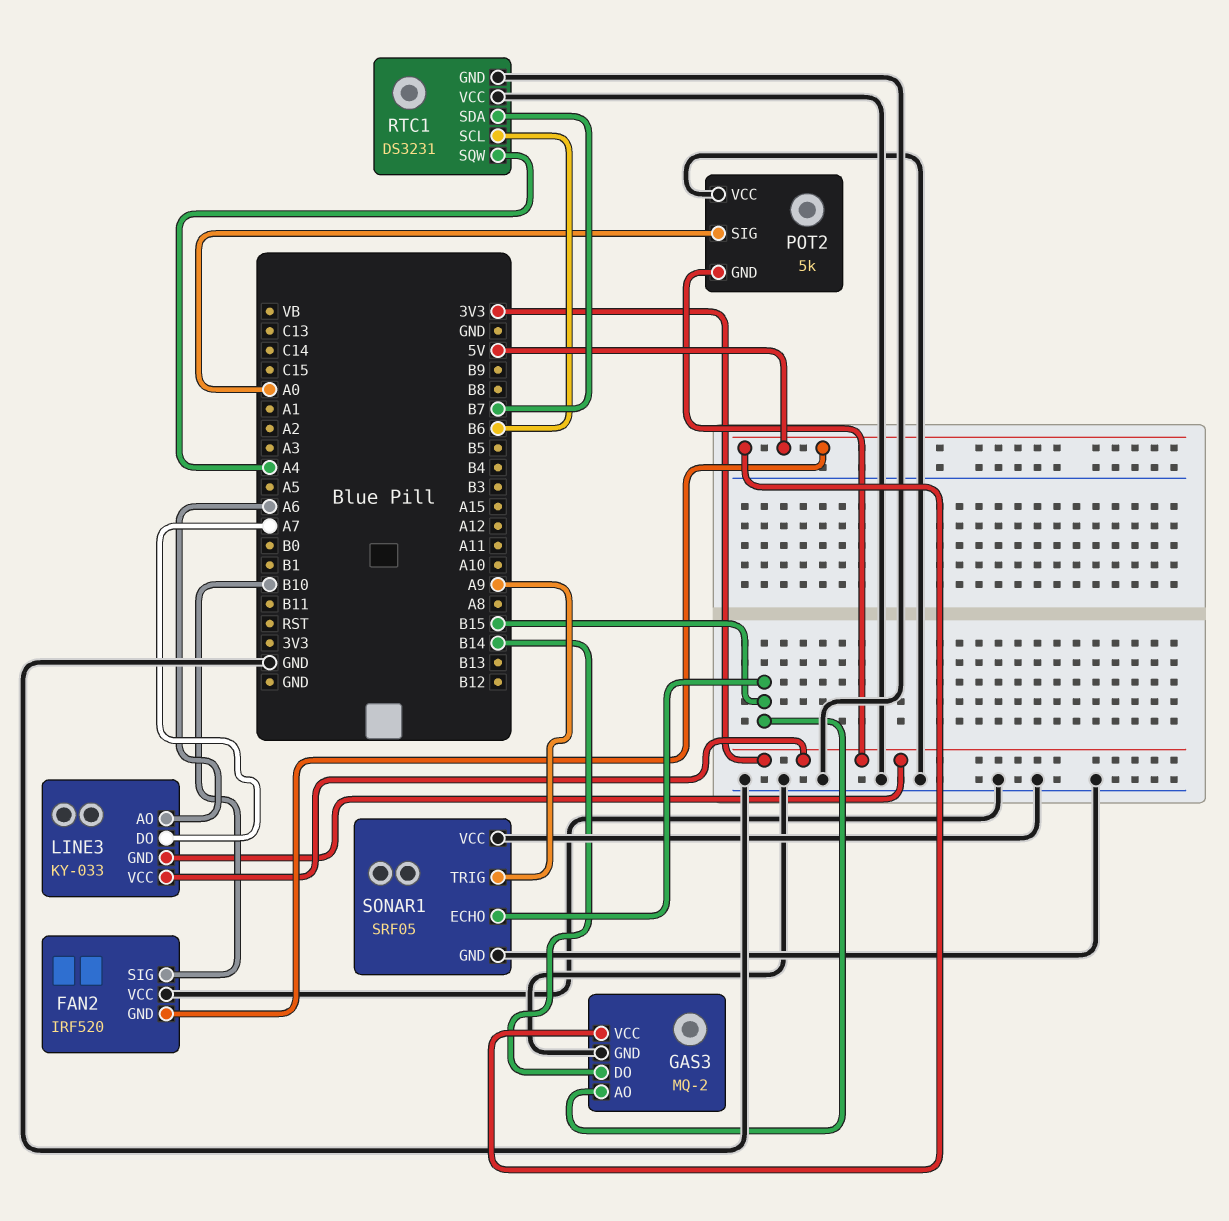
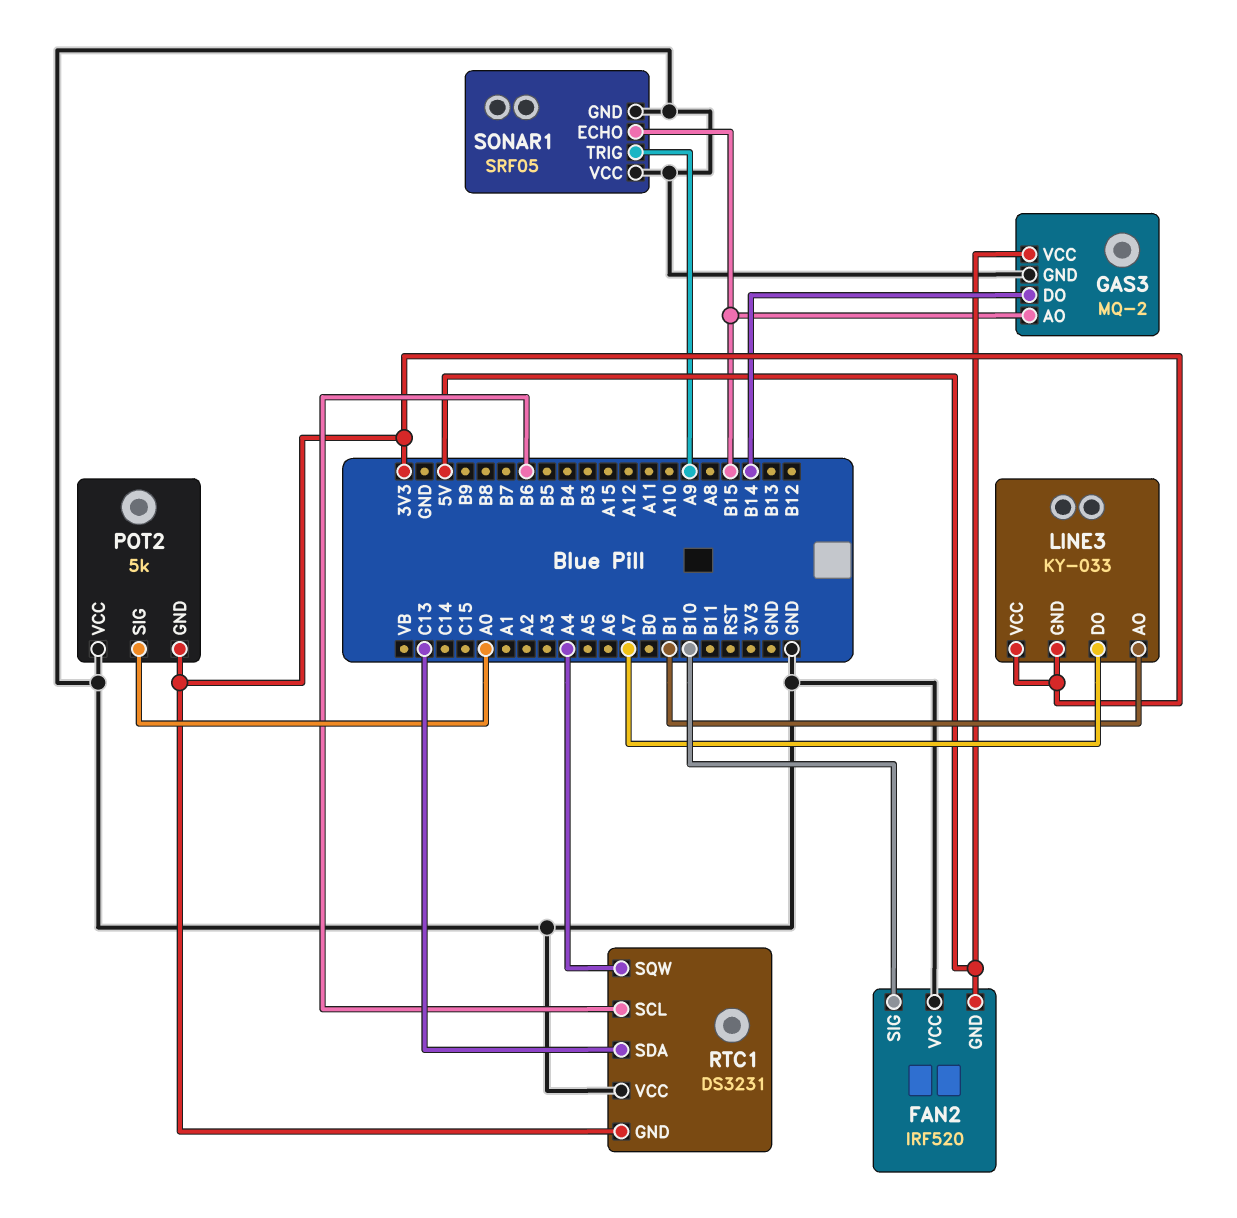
LINE3 pin AO: A6 -> B1
RTC1 pin GND: GND -> 3V3
RTC1 pin SDA: B7 -> C13

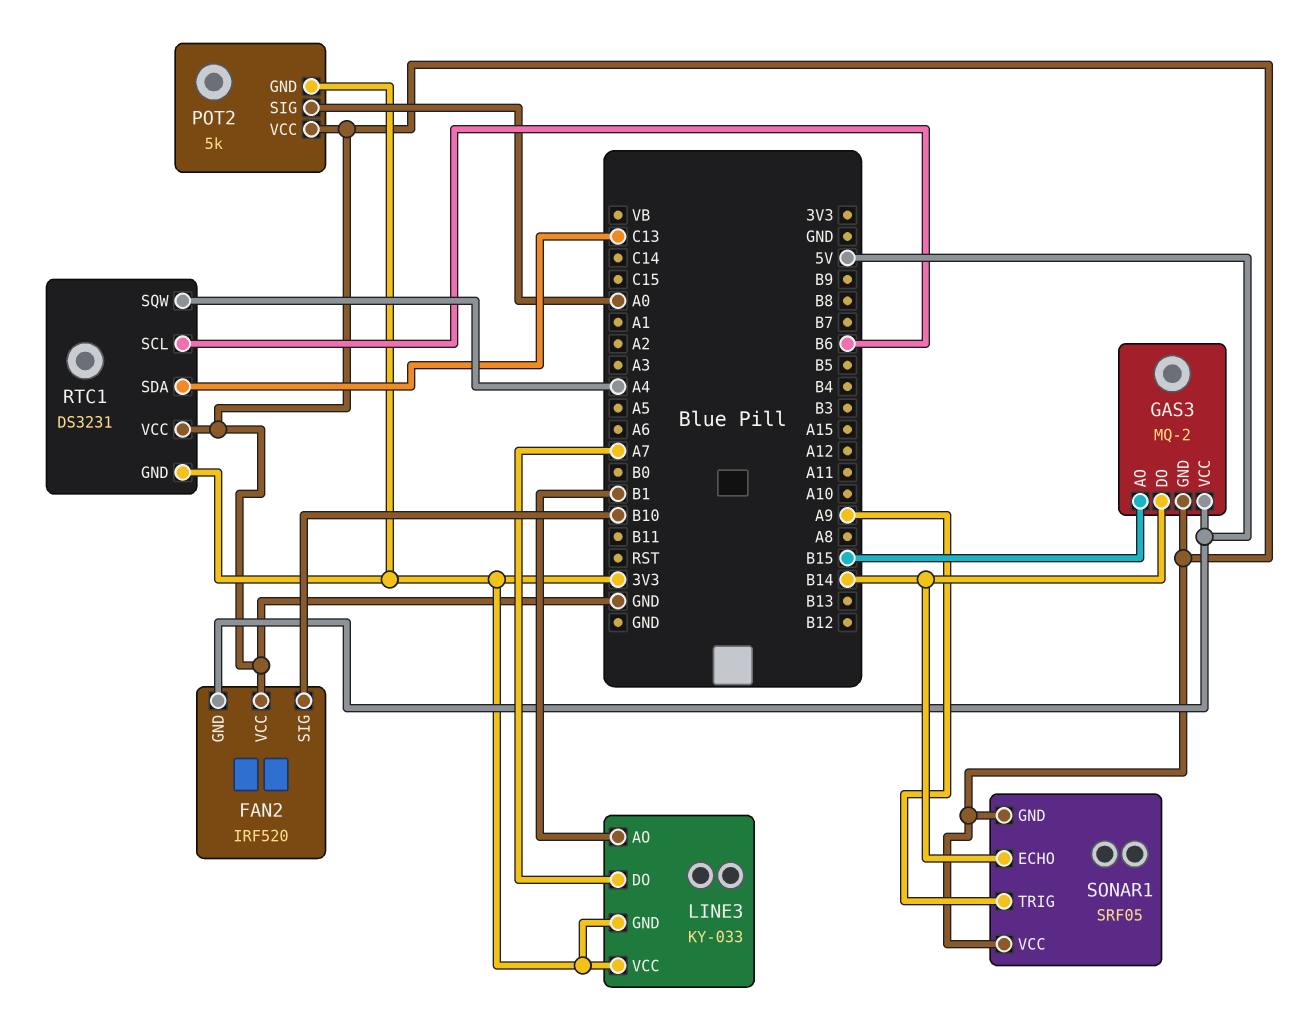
SONAR1 pin ECHO: B15 -> B14

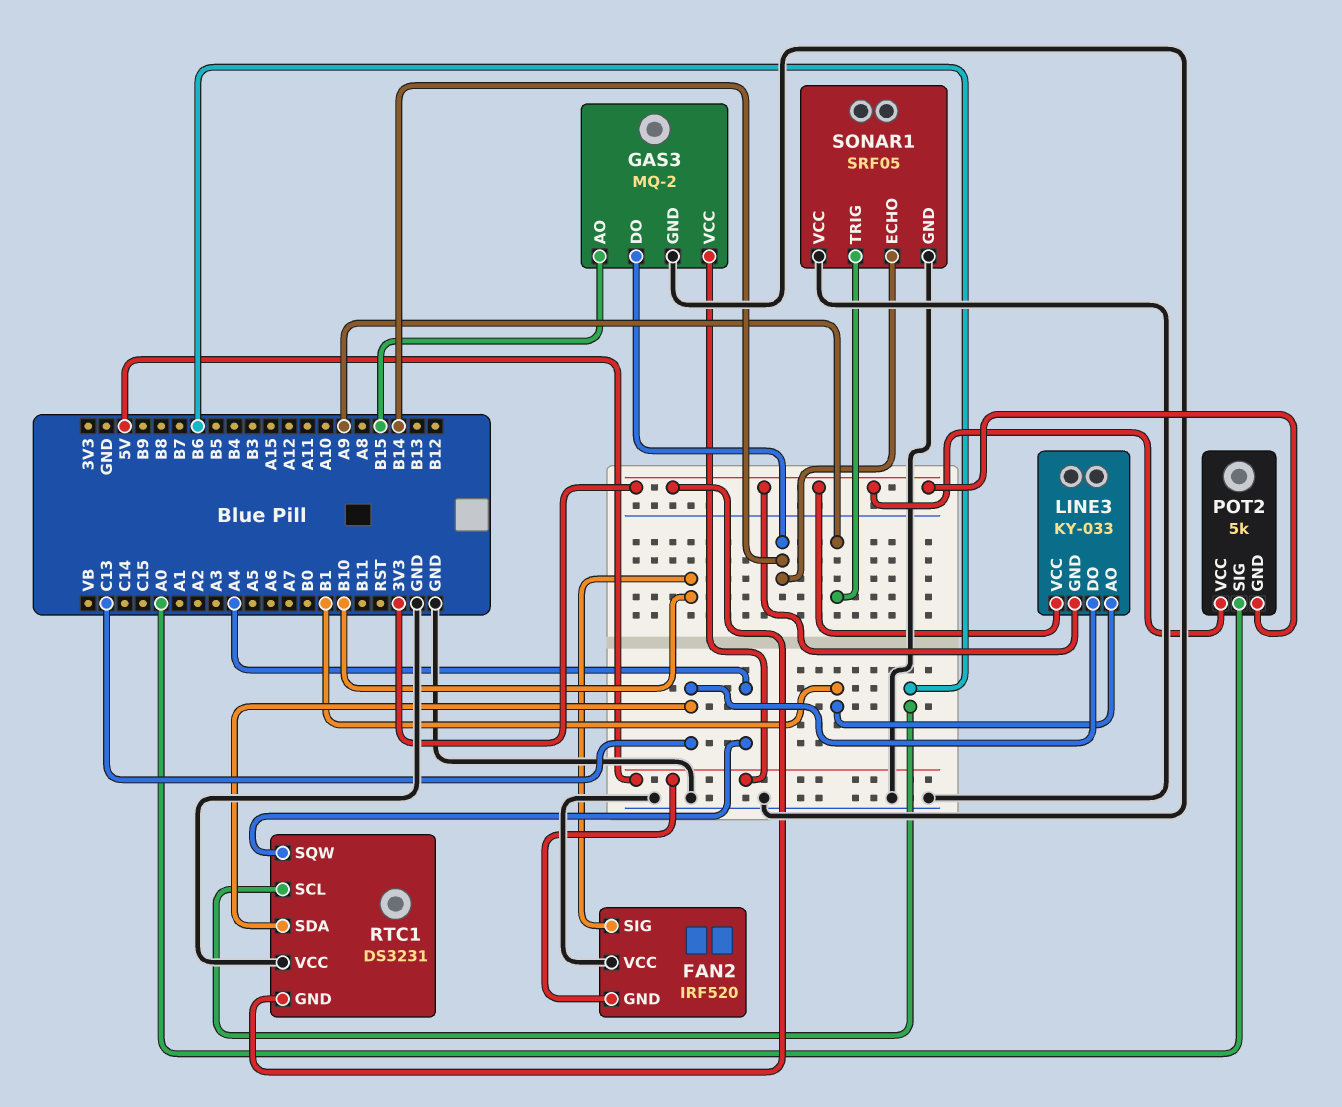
LINE3 pin DO: A7 -> C13
POT2 pin VCC: GND -> 3V3

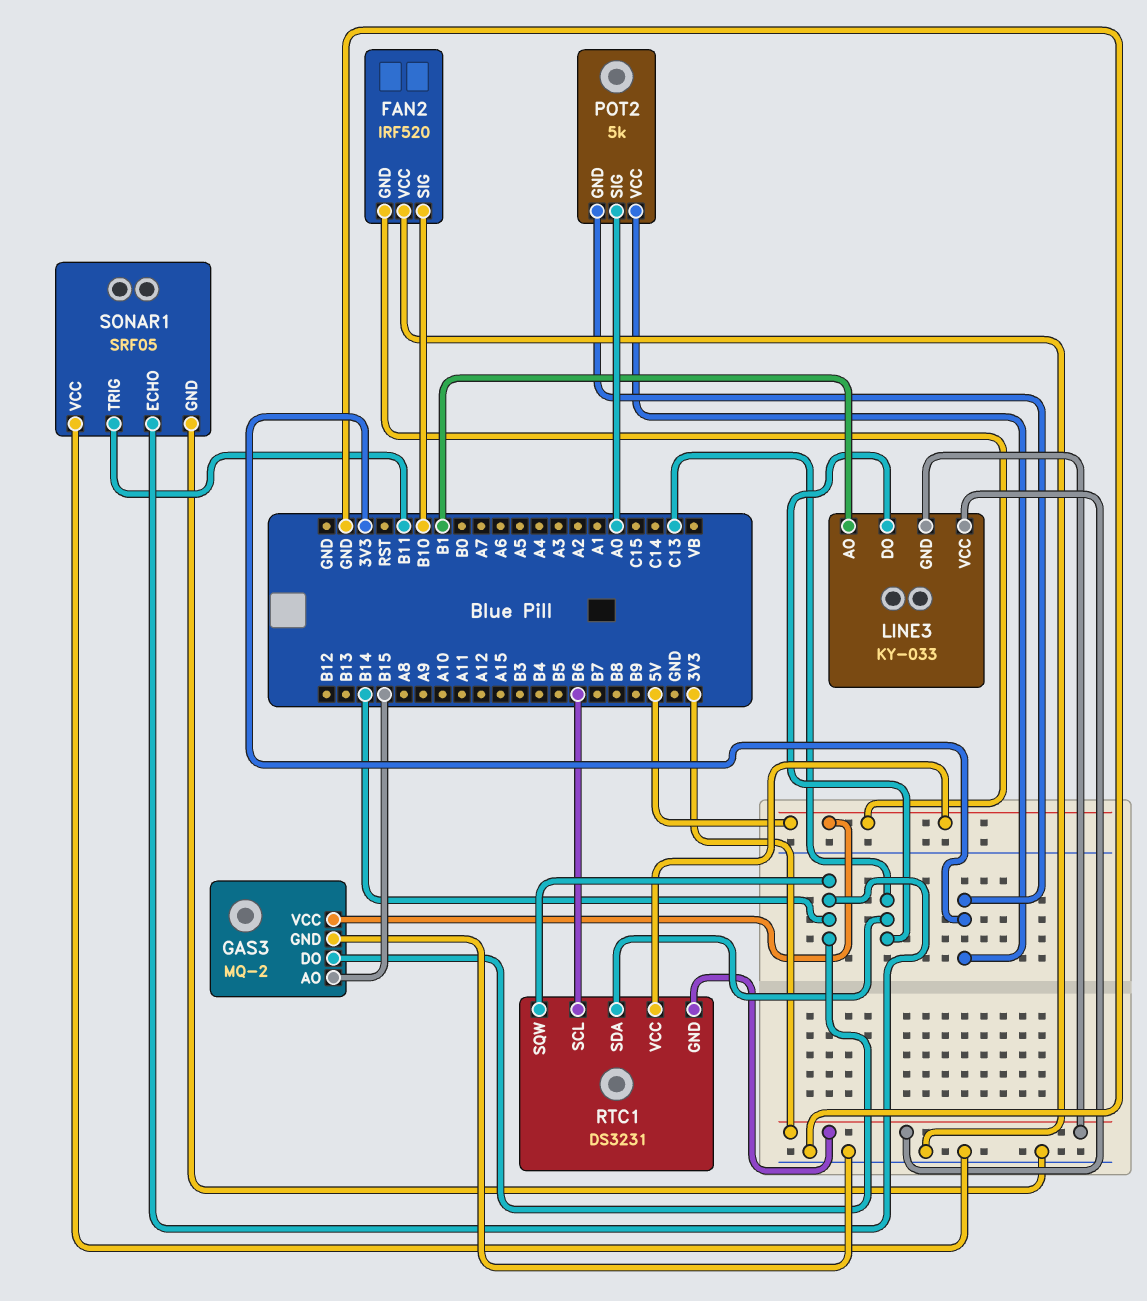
RTC1 pin SQW: A4 -> B14
RTC1 pin VCC: GND -> 5V
SONAR1 pin TRIG: A9 -> B11

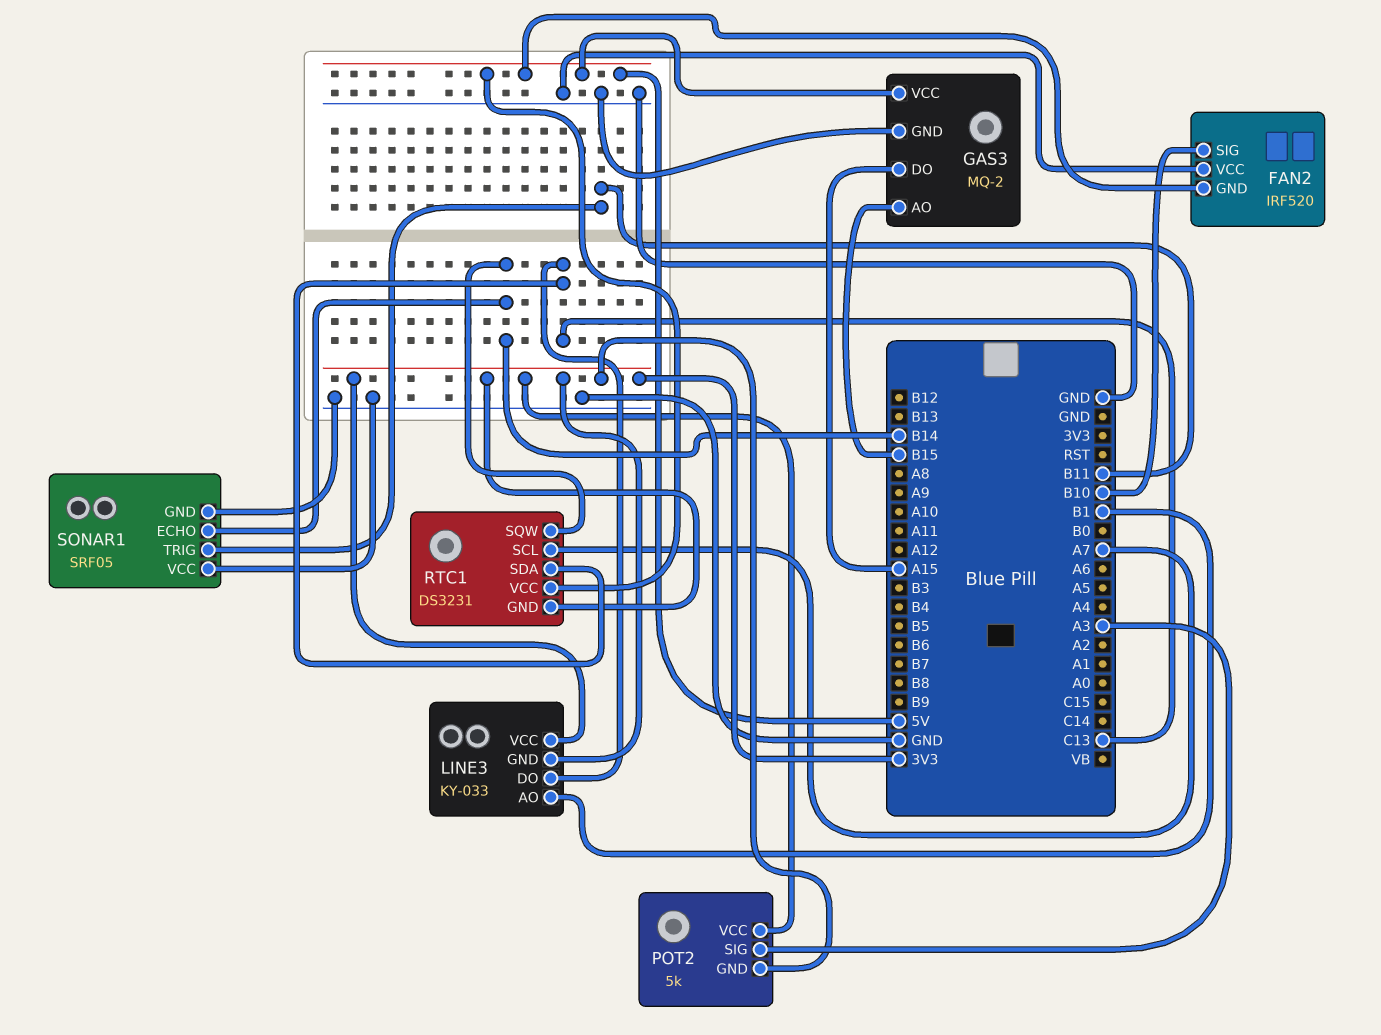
GAS3 pin DO: B14 -> A15
POT2 pin SIG: A0 -> A3
RTC1 pin SCL: B6 -> A7

